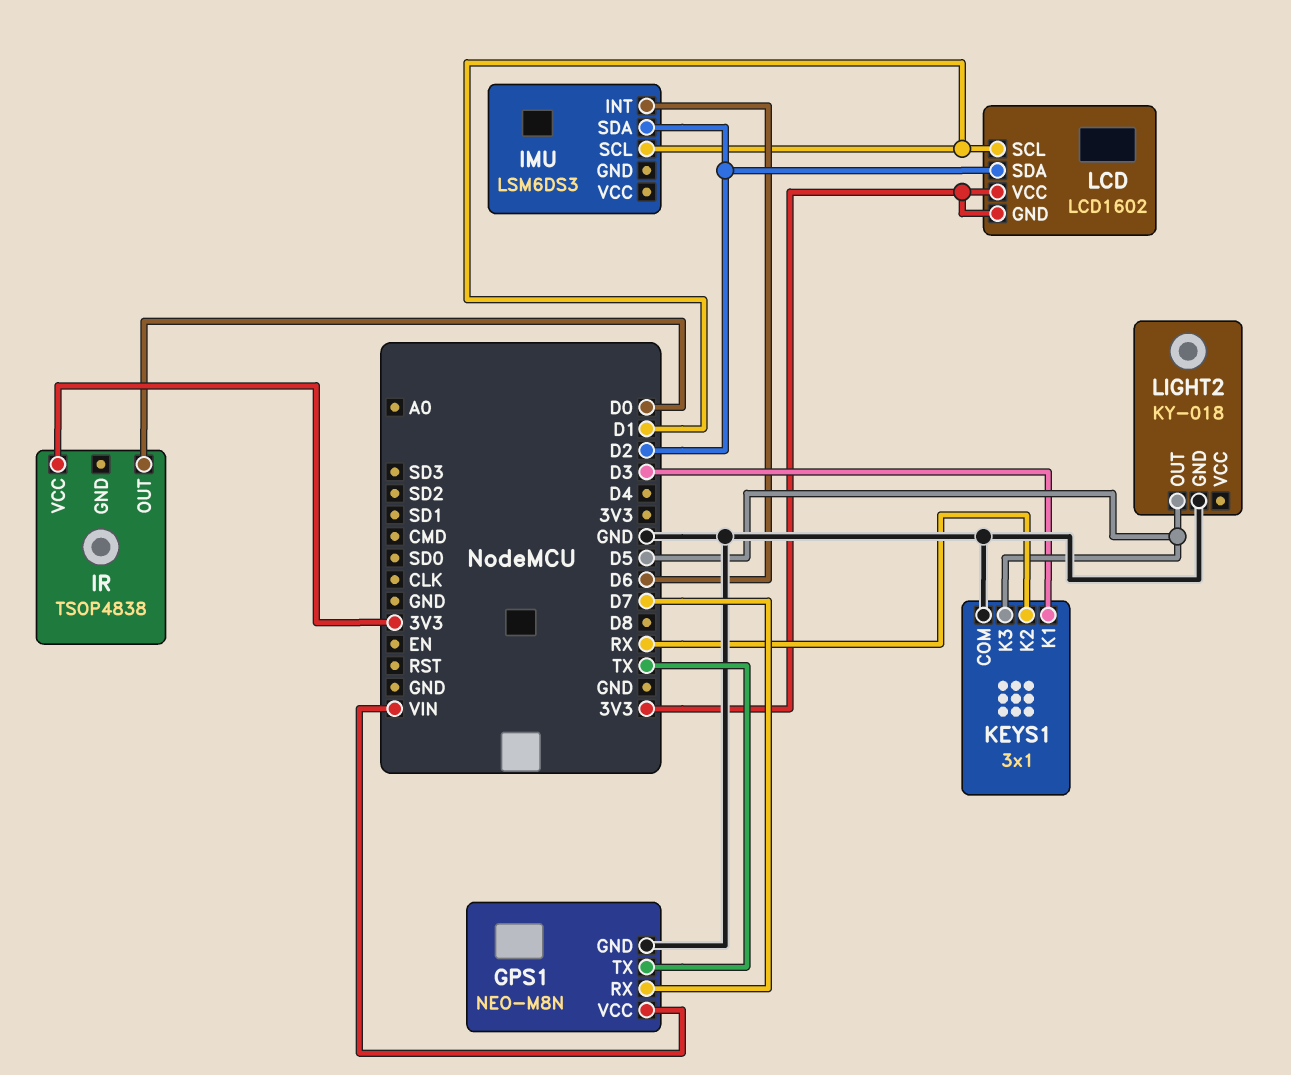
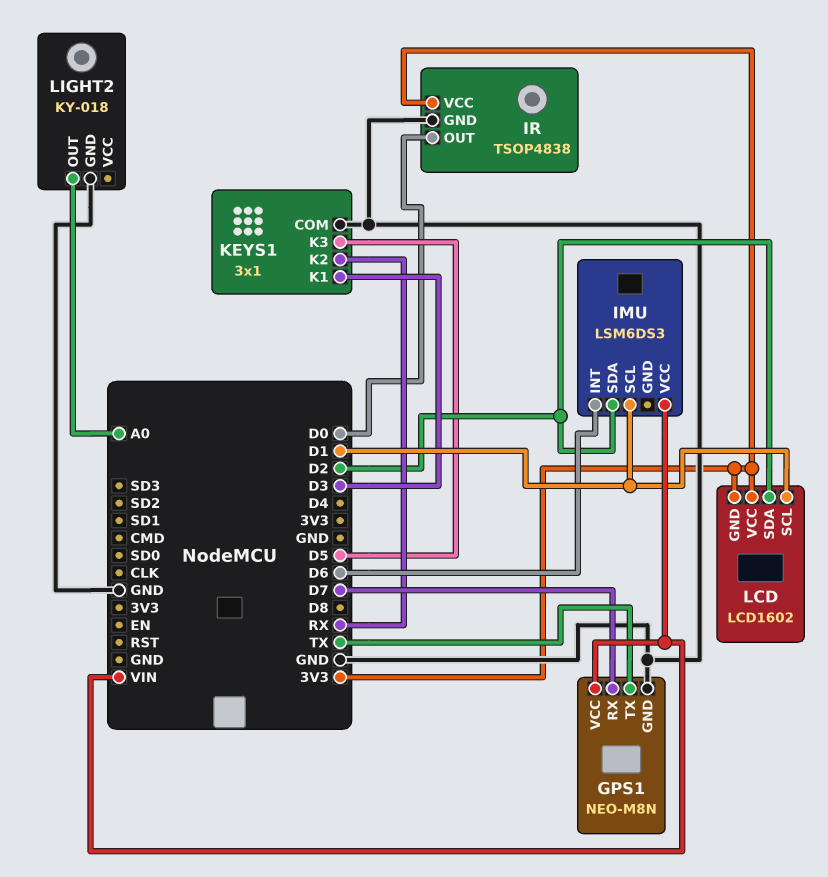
IMU pin VCC: none -> VIN
IR pin GND: none -> GND
LIGHT2 pin OUT: D5 -> A0

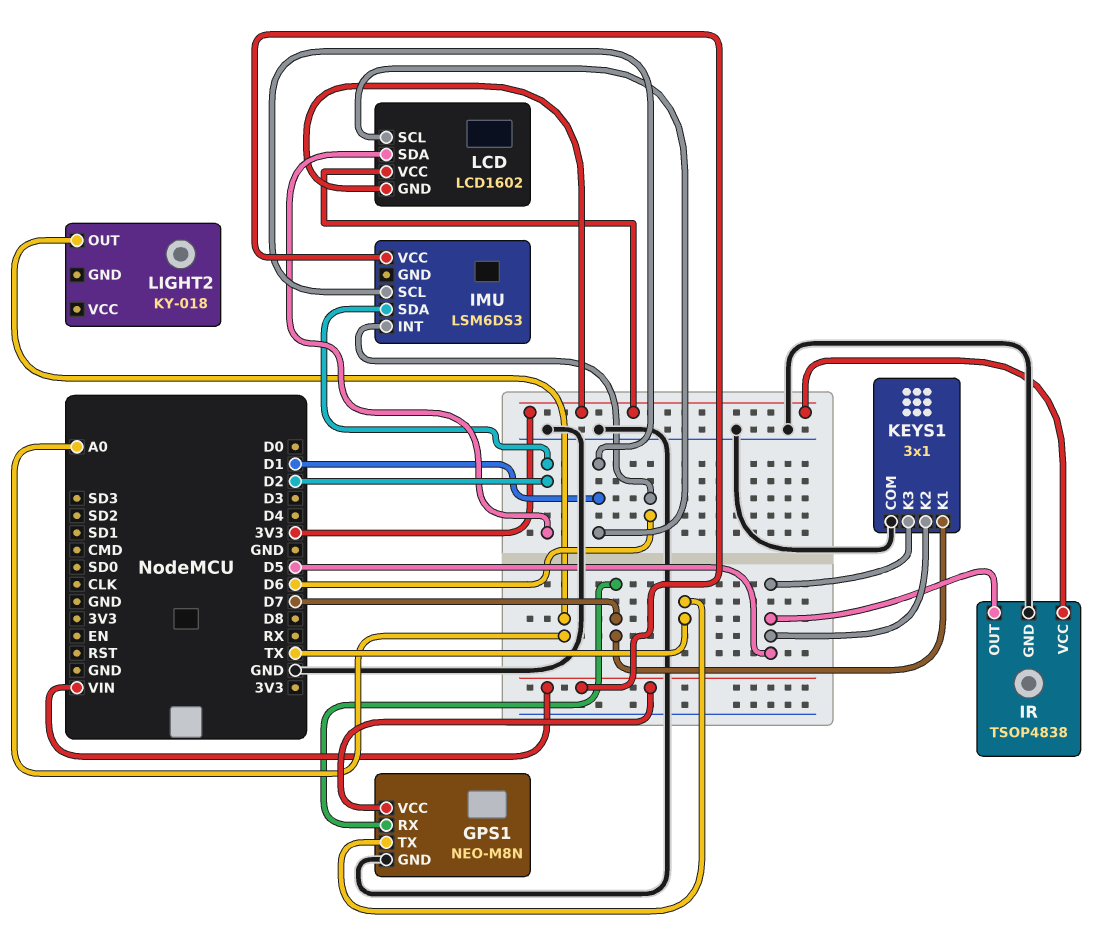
IR pin OUT: D0 -> D5
KEYS1 pin K1: D3 -> D7
KEYS1 pin K2: RX -> D5
LIGHT2 pin GND: GND -> none

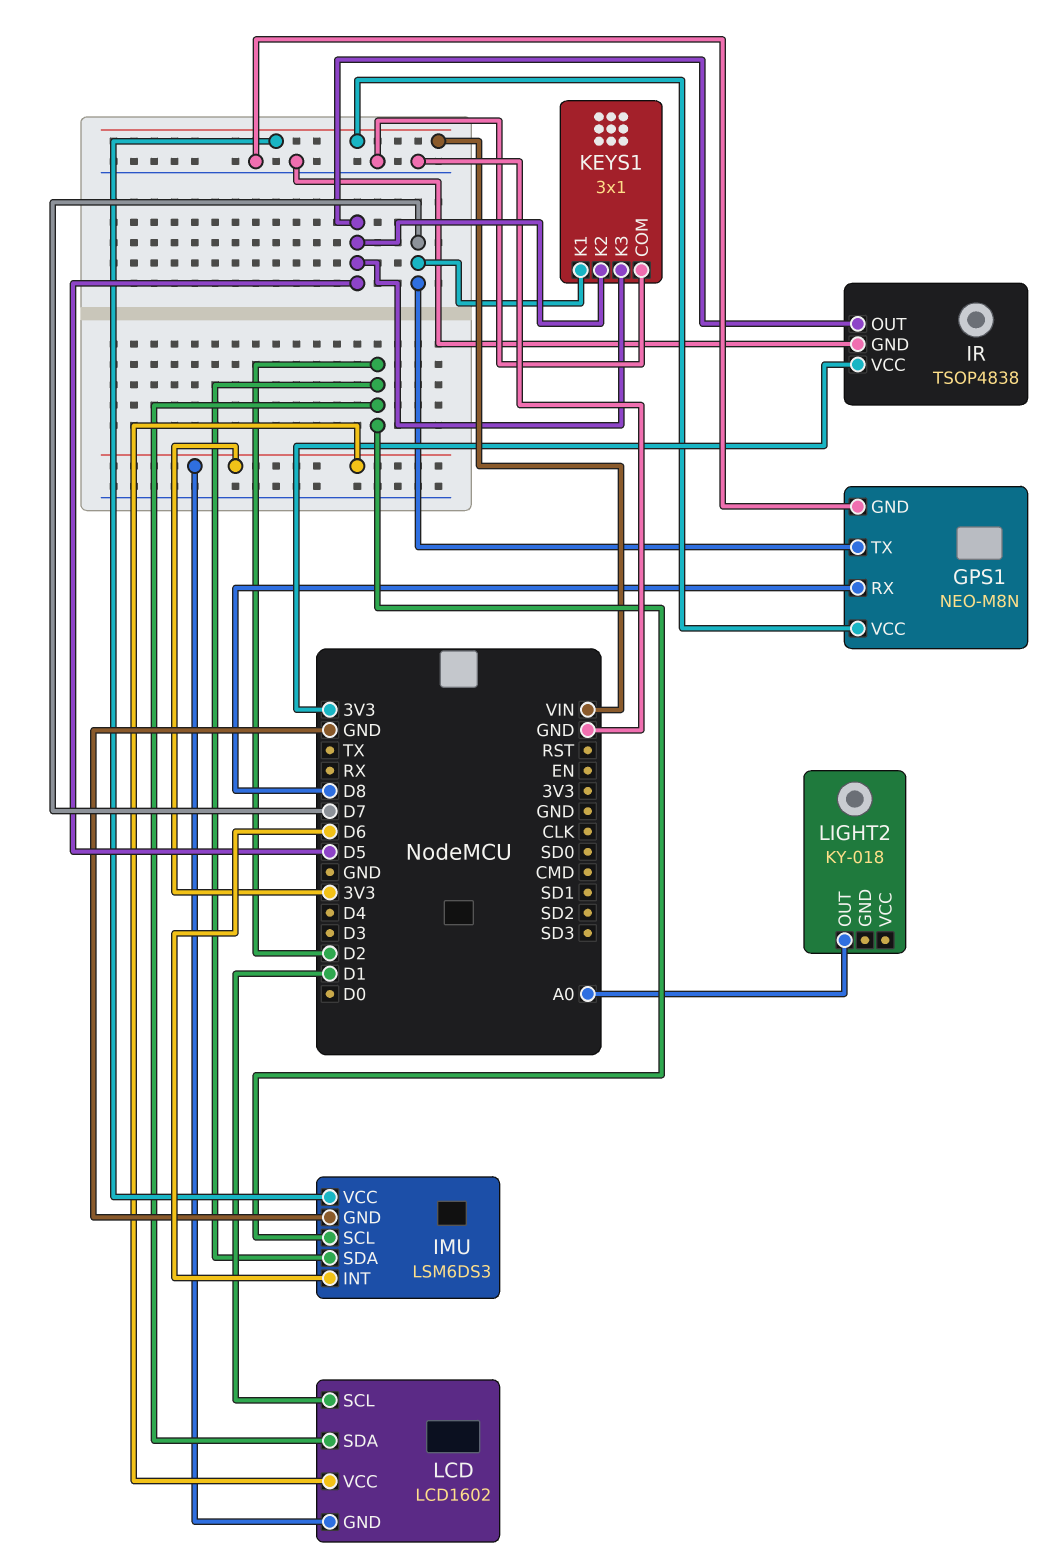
GPS1 pin RX: D7 -> D8
GPS1 pin TX: TX -> D7
IMU pin GND: none -> GND
IMU pin SCL: D1 -> D2

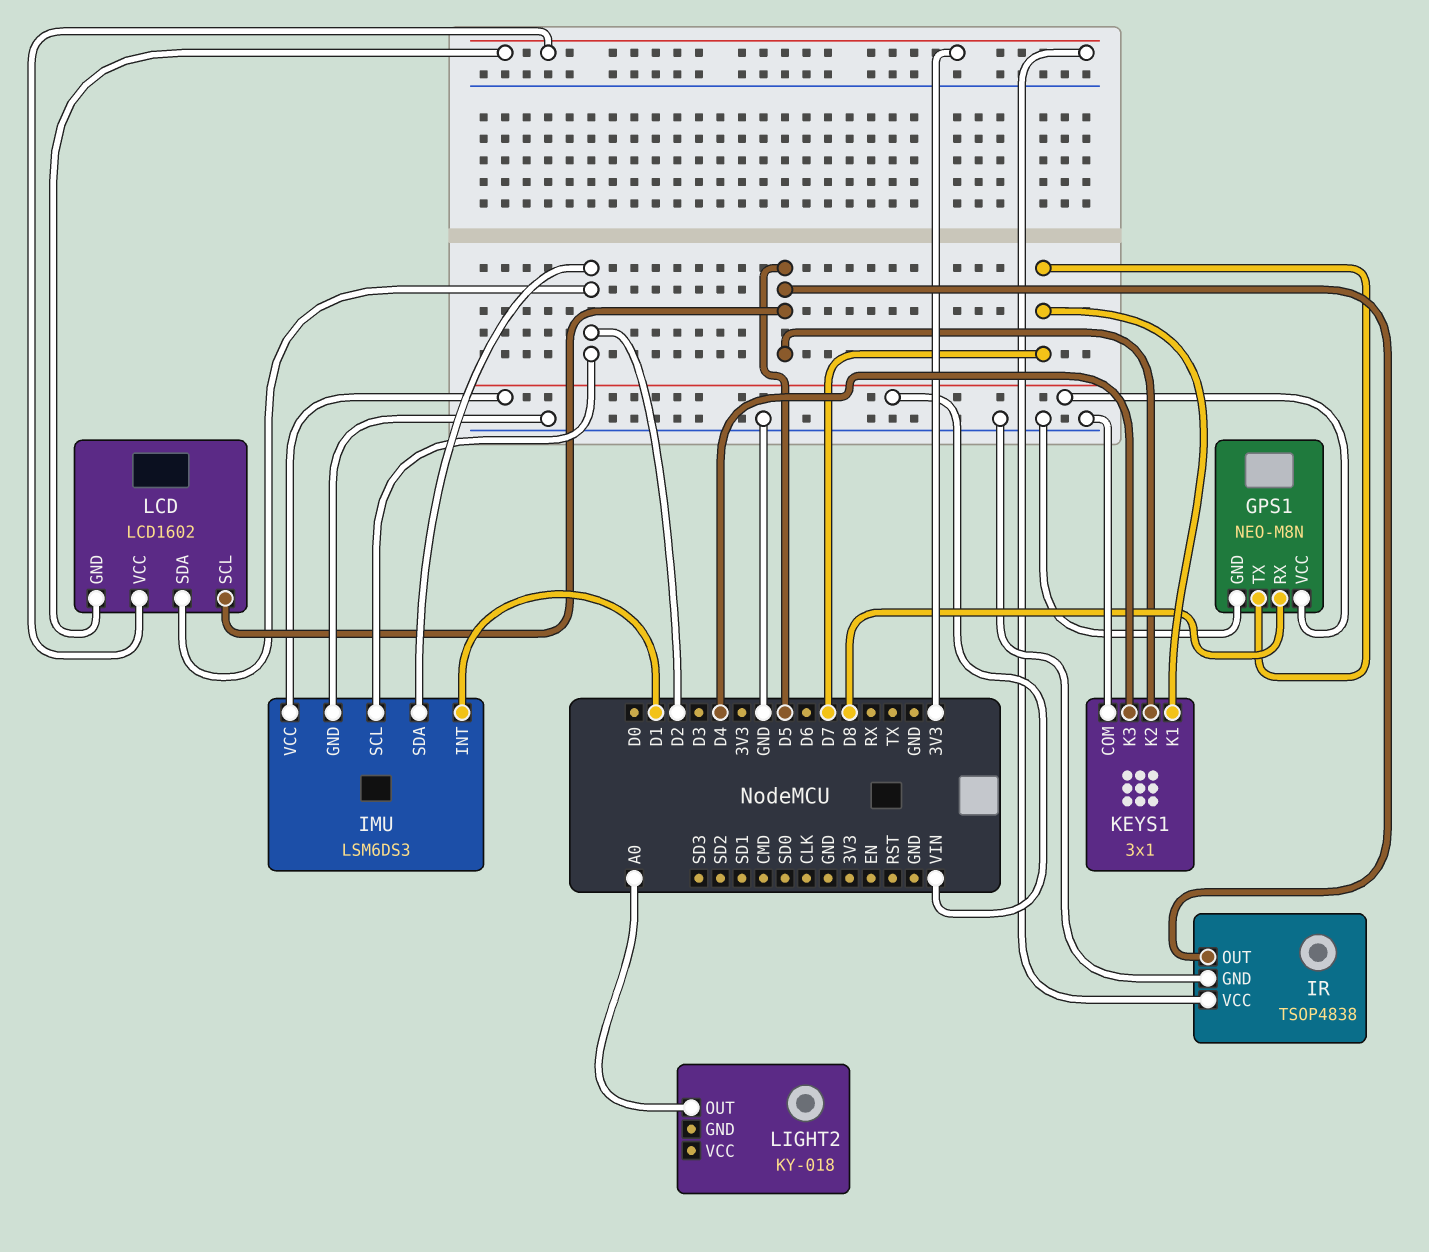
IMU pin INT: D6 -> D1
KEYS1 pin K3: D5 -> D4
LCD pin SCL: D1 -> D5

